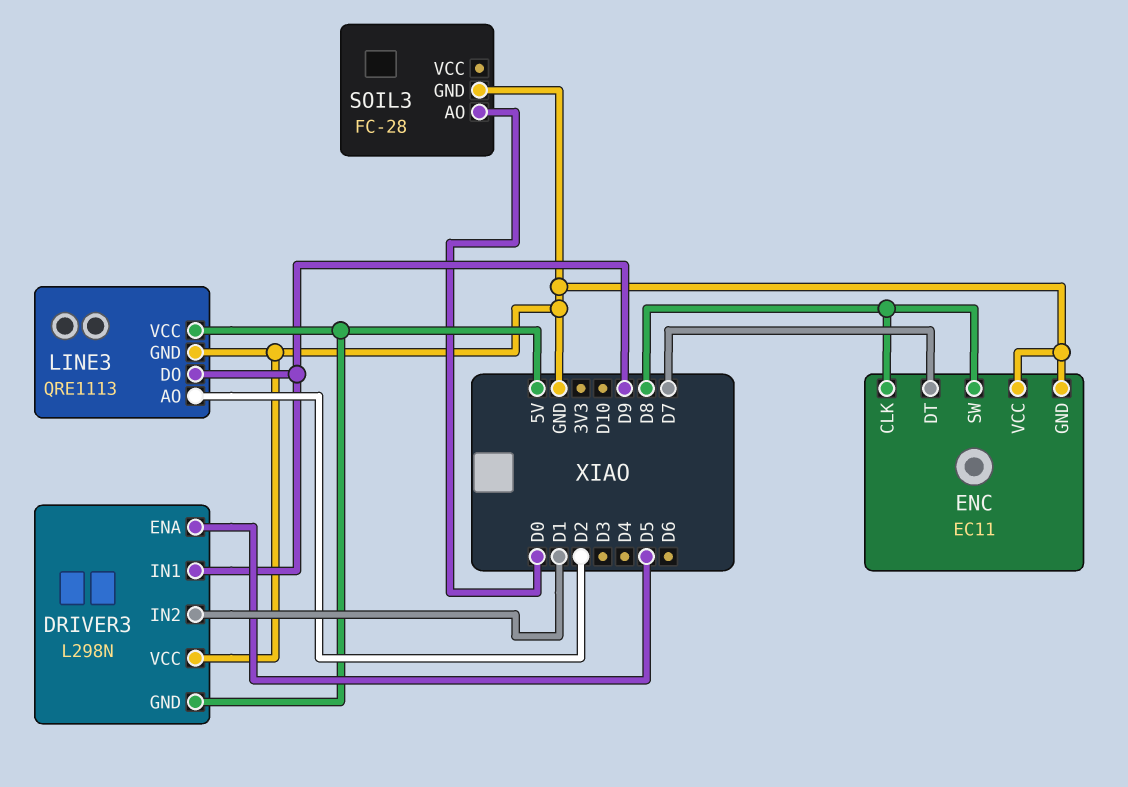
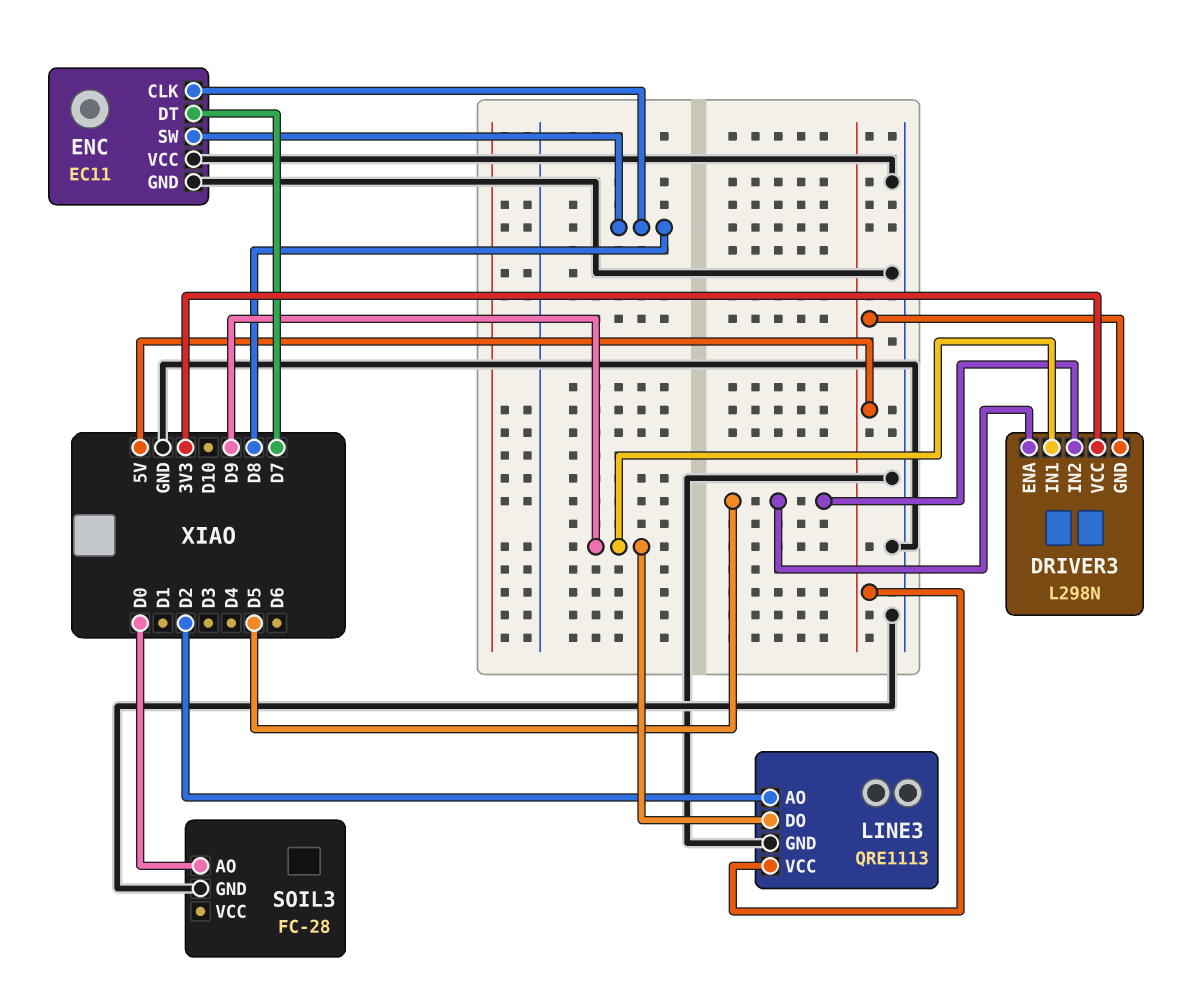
DRIVER3 pin IN2: D1 -> D5
DRIVER3 pin VCC: GND -> 3V3

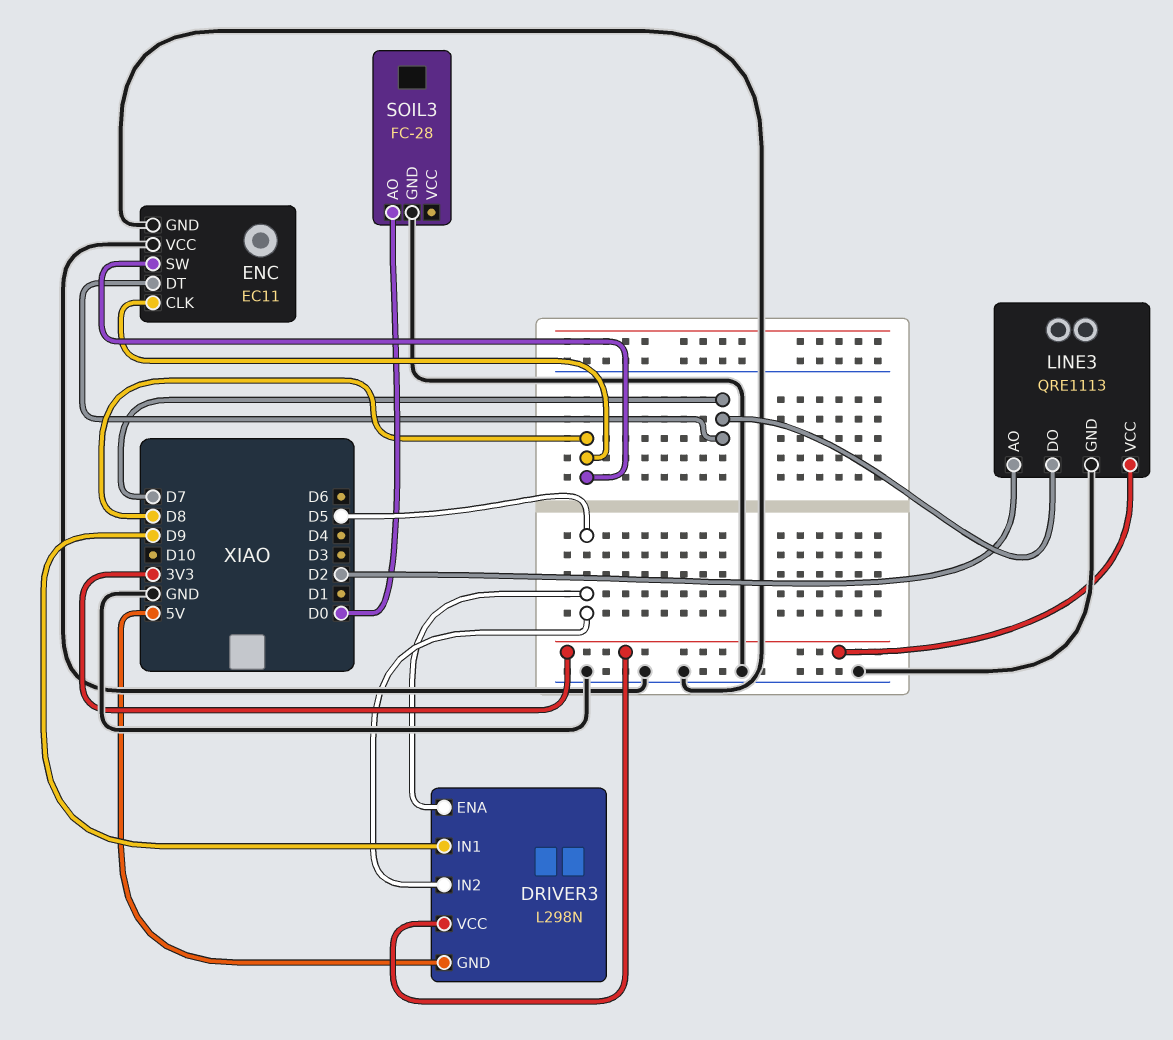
LINE3 pin DO: D9 -> D7
LINE3 pin VCC: 5V -> 3V3

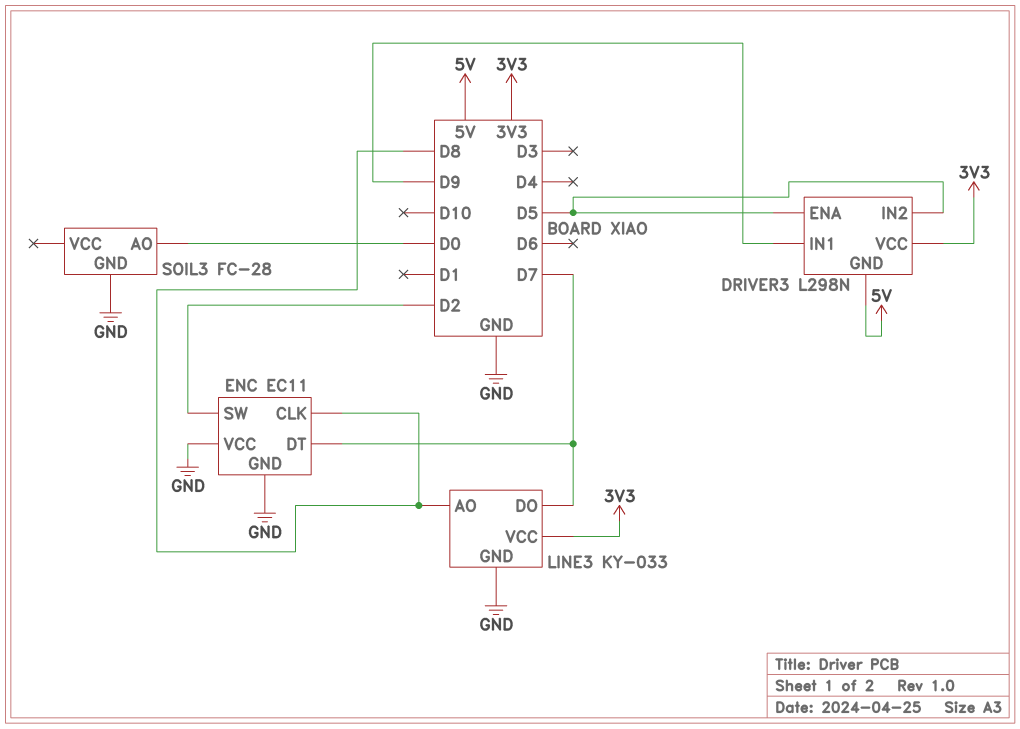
ENC pin SW: D8 -> D2
LINE3: QRE1113 -> KY-033
LINE3 pin AO: D2 -> D8

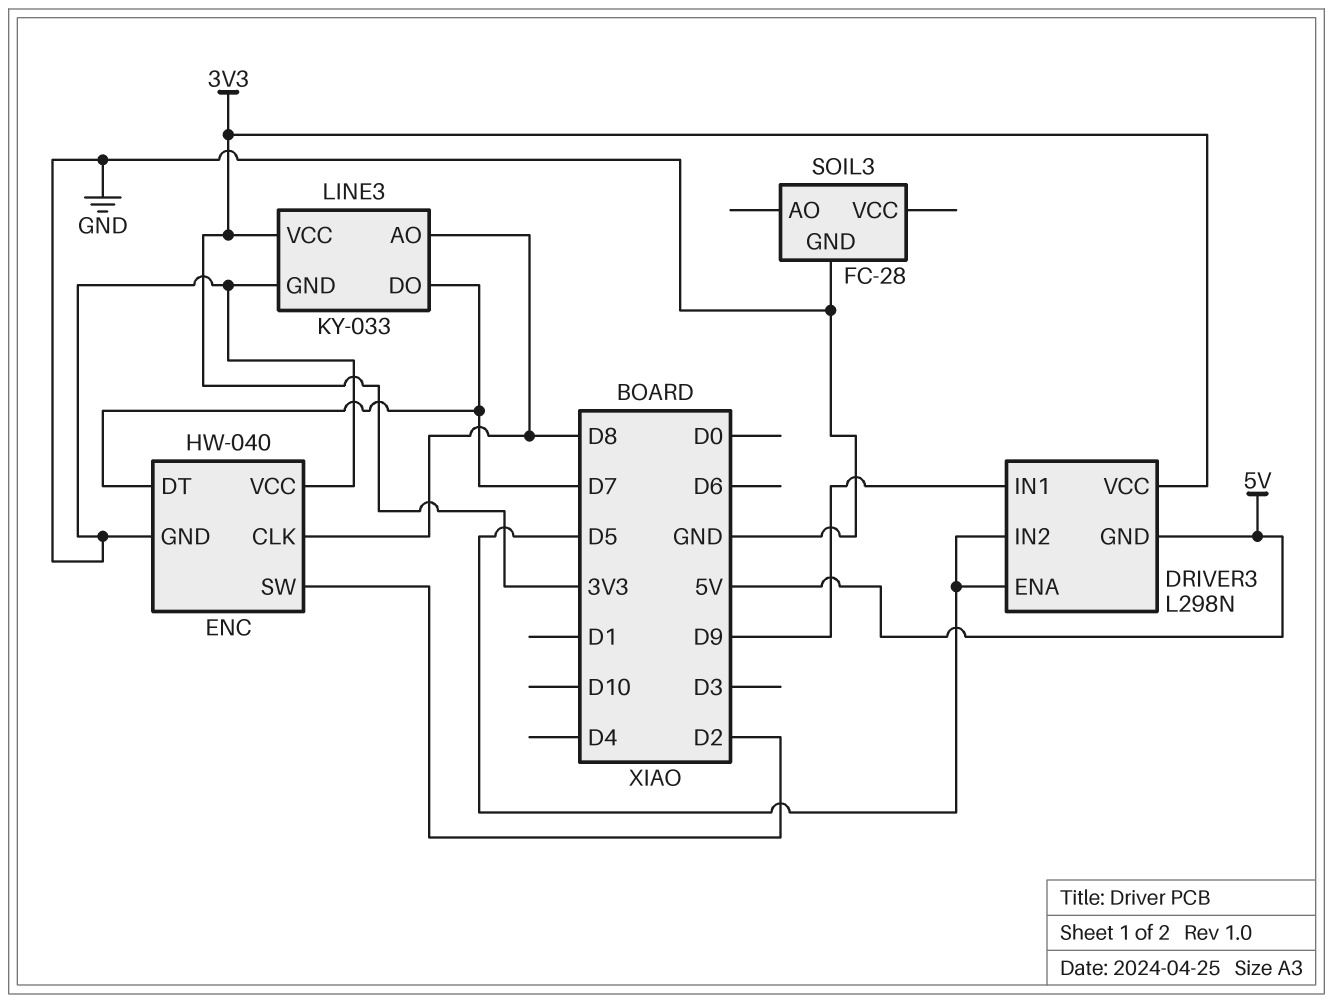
ENC: EC11 -> HW-040
SOIL3 pin AO: D0 -> none

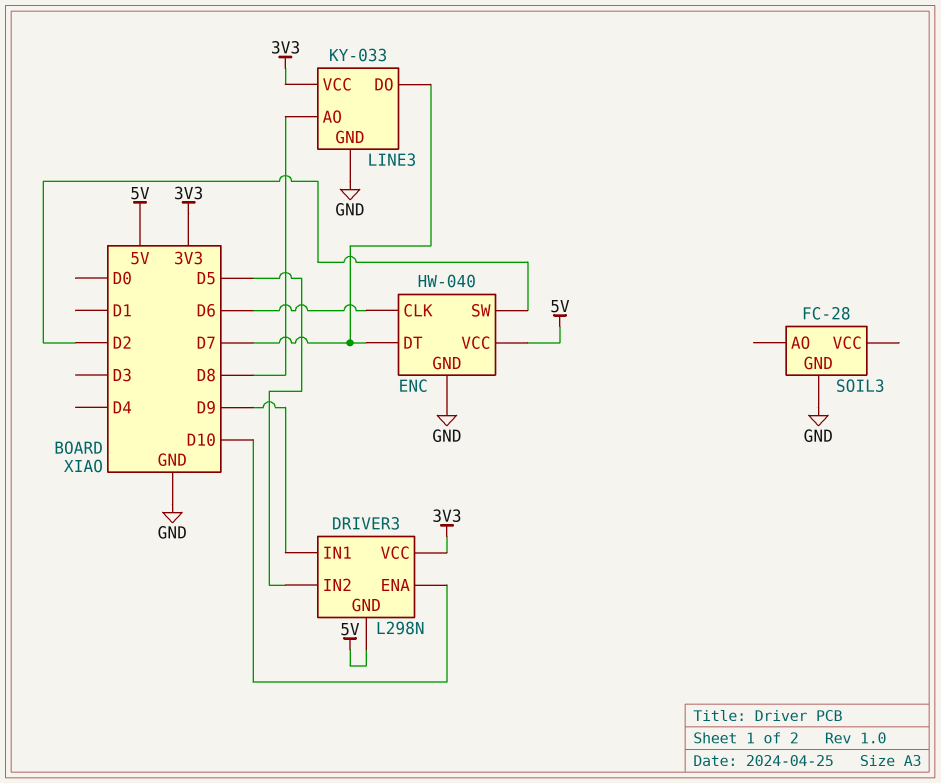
DRIVER3 pin ENA: D5 -> D10
ENC pin CLK: D8 -> D6
ENC pin VCC: GND -> 5V

